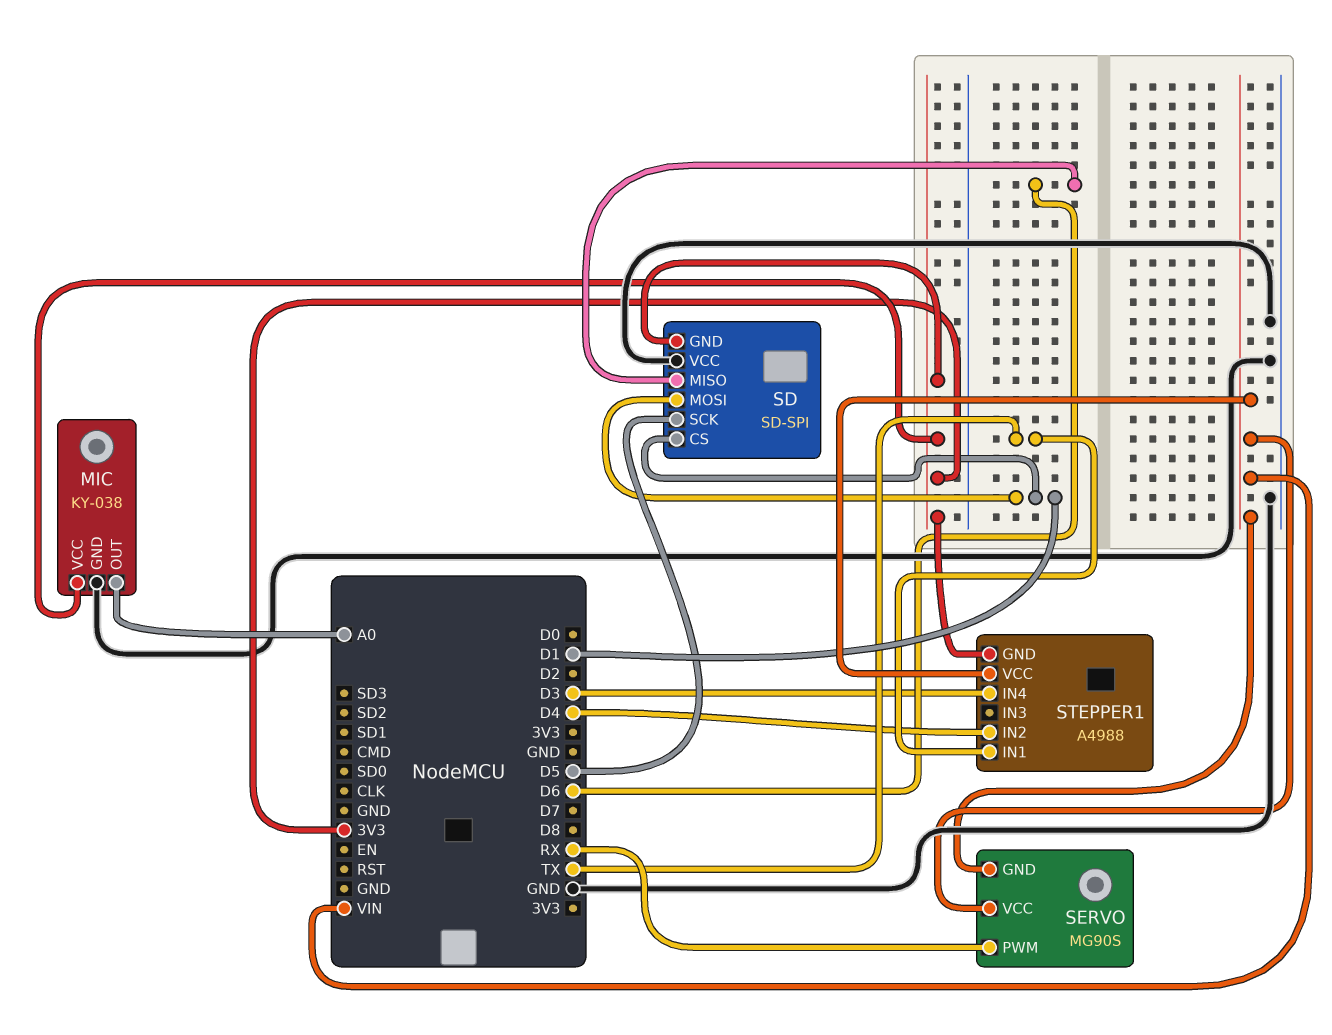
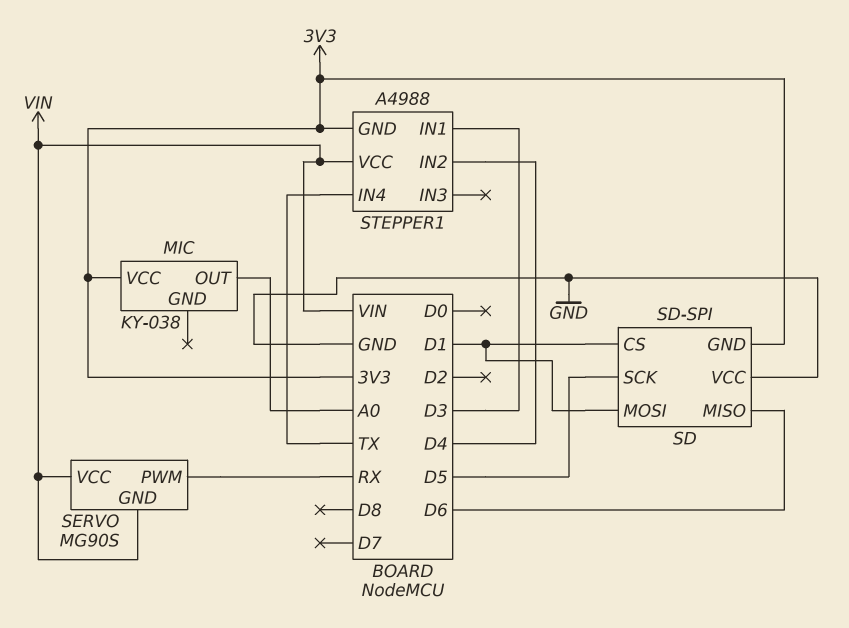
MIC pin GND: GND -> none
STEPPER1 pin IN1: TX -> D3
STEPPER1 pin IN4: D3 -> TX

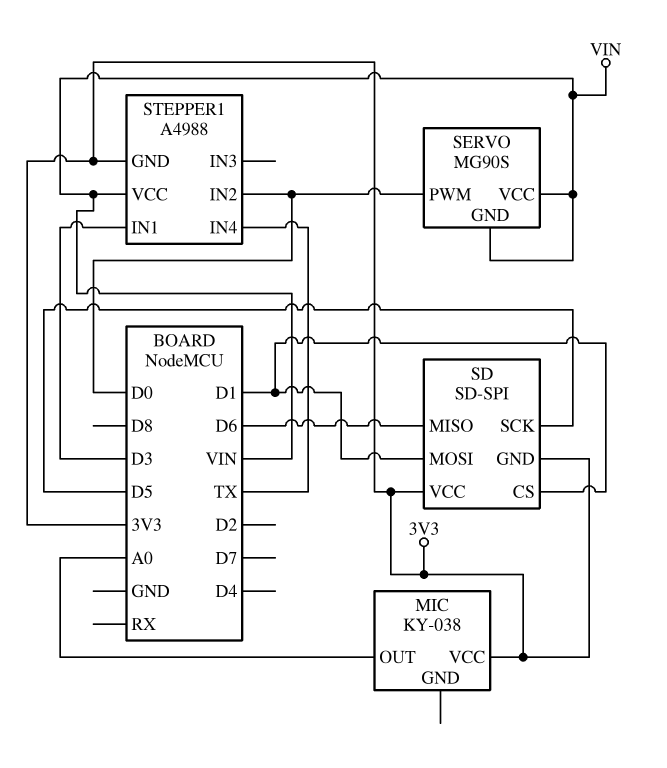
SD pin VCC: GND -> 3V3
SERVO pin PWM: RX -> D0
STEPPER1 pin IN2: D4 -> D0

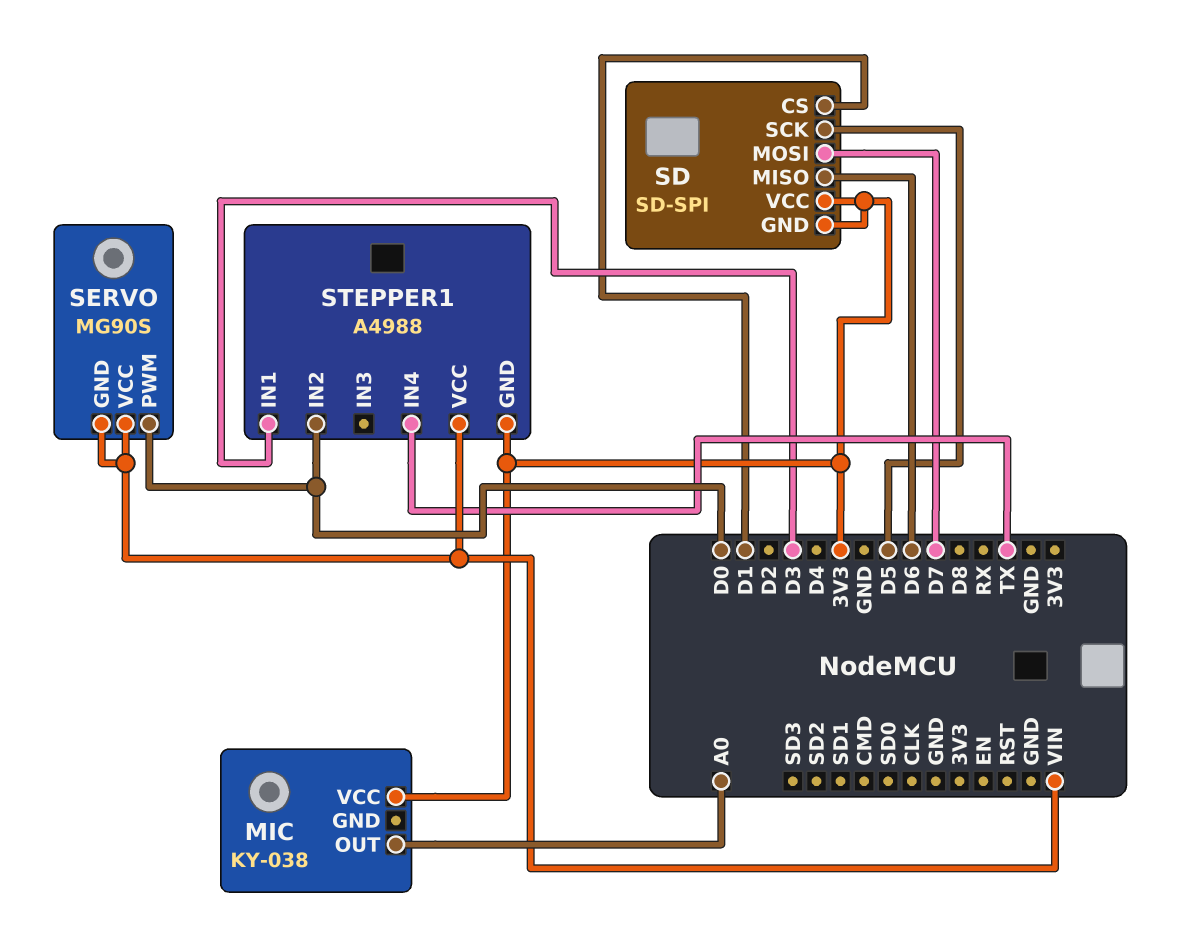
SD pin MOSI: D1 -> D7

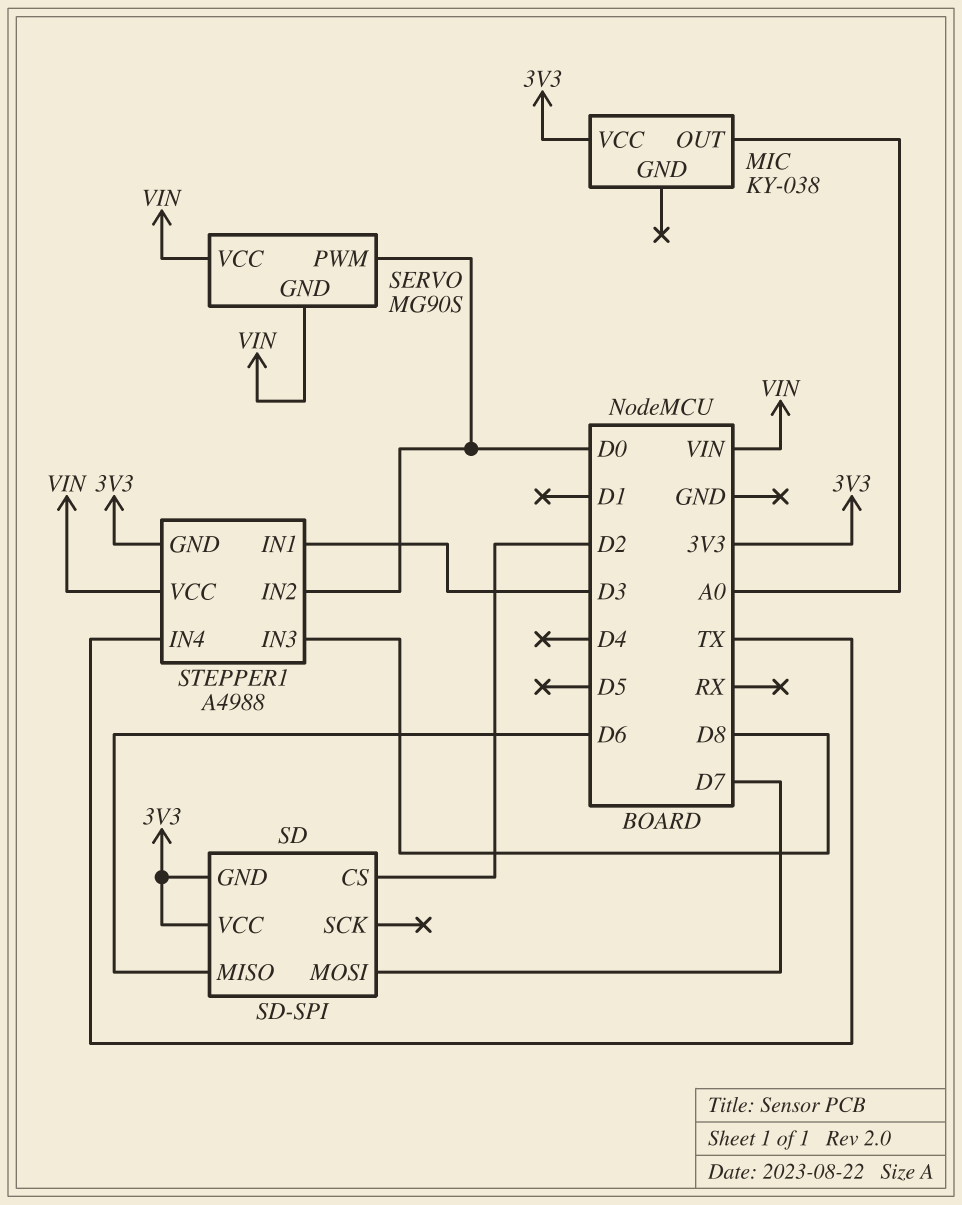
SD pin CS: D1 -> D2
SD pin SCK: D5 -> none
STEPPER1 pin IN3: none -> D8

